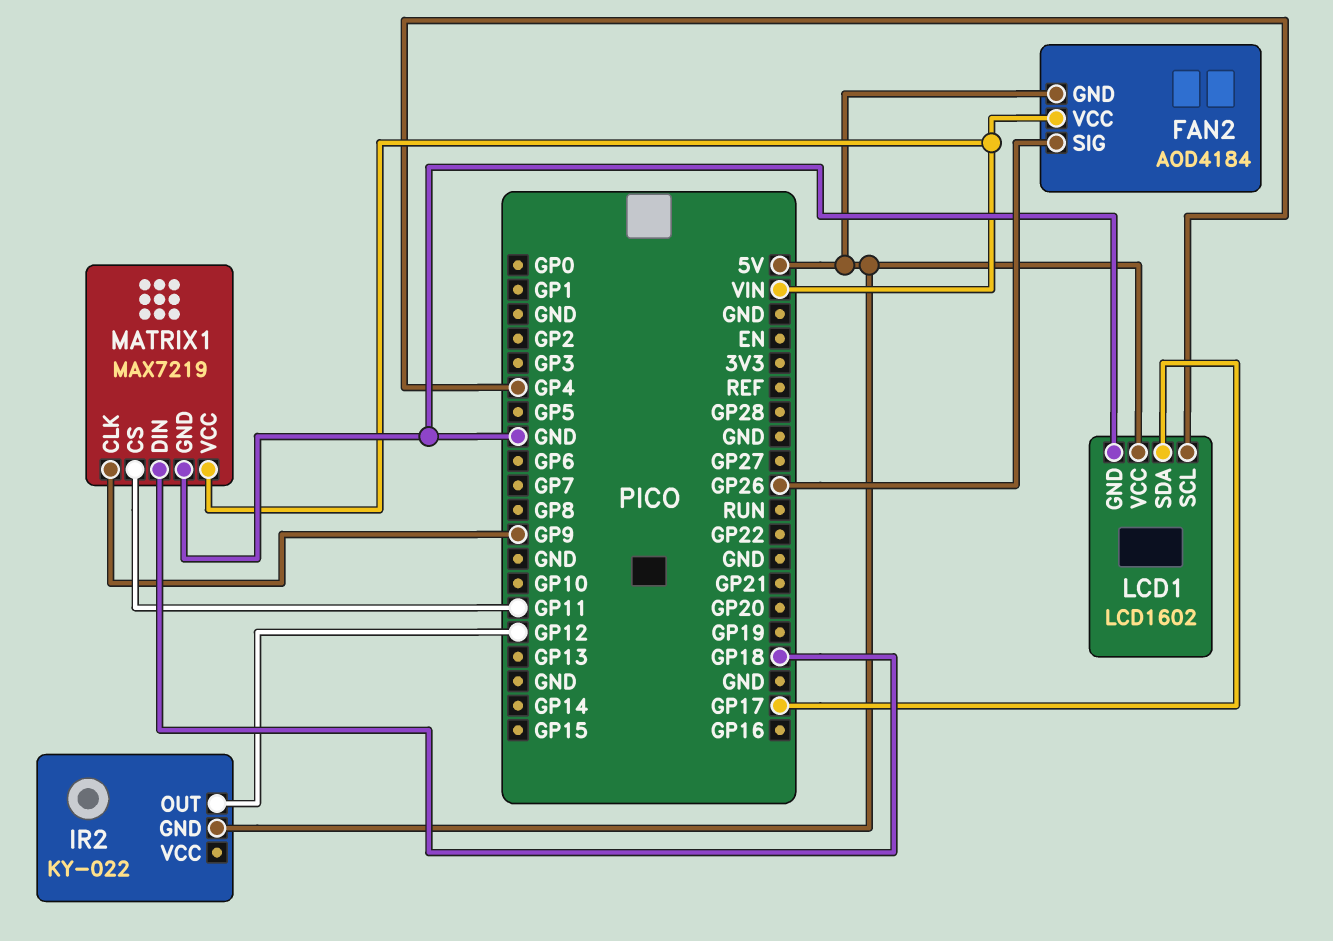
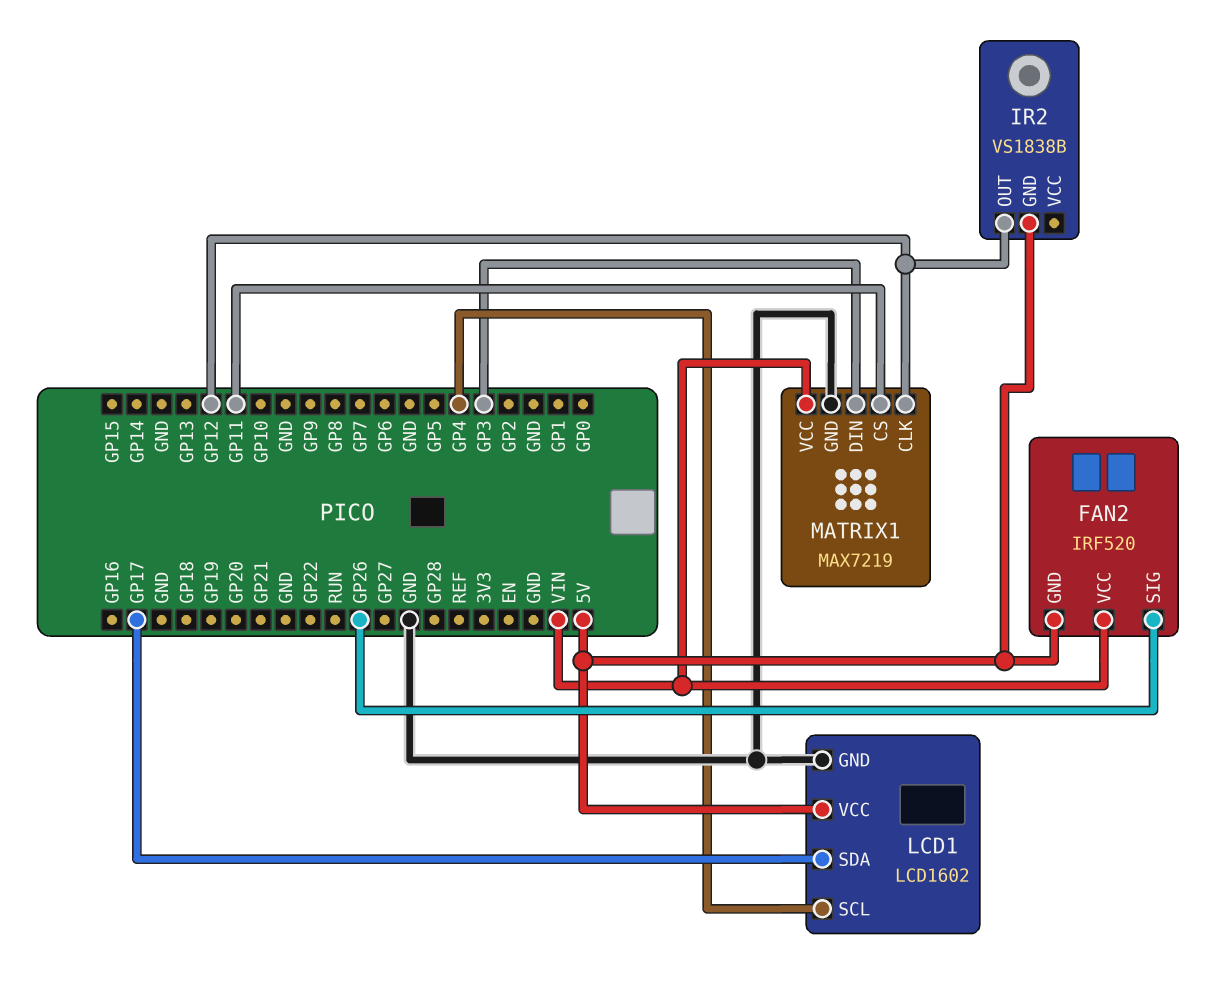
FAN2: AOD4184 -> IRF520
IR2: KY-022 -> VS1838B
MATRIX1 pin CLK: GP9 -> GP12
MATRIX1 pin DIN: GP18 -> GP3

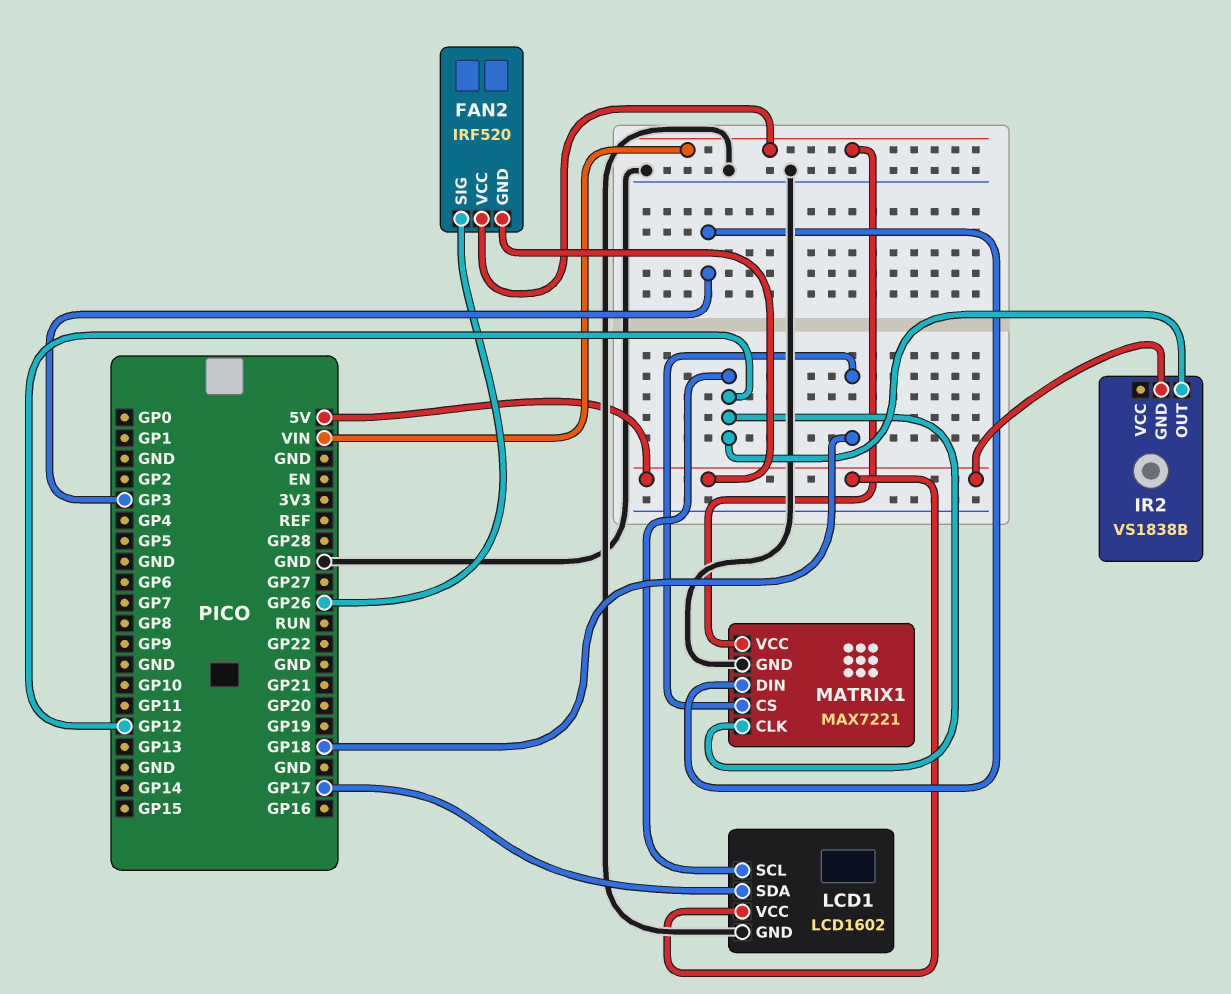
LCD1 pin SCL: GP4 -> GP12
MATRIX1: MAX7219 -> MAX7221
MATRIX1 pin CS: GP11 -> GP18

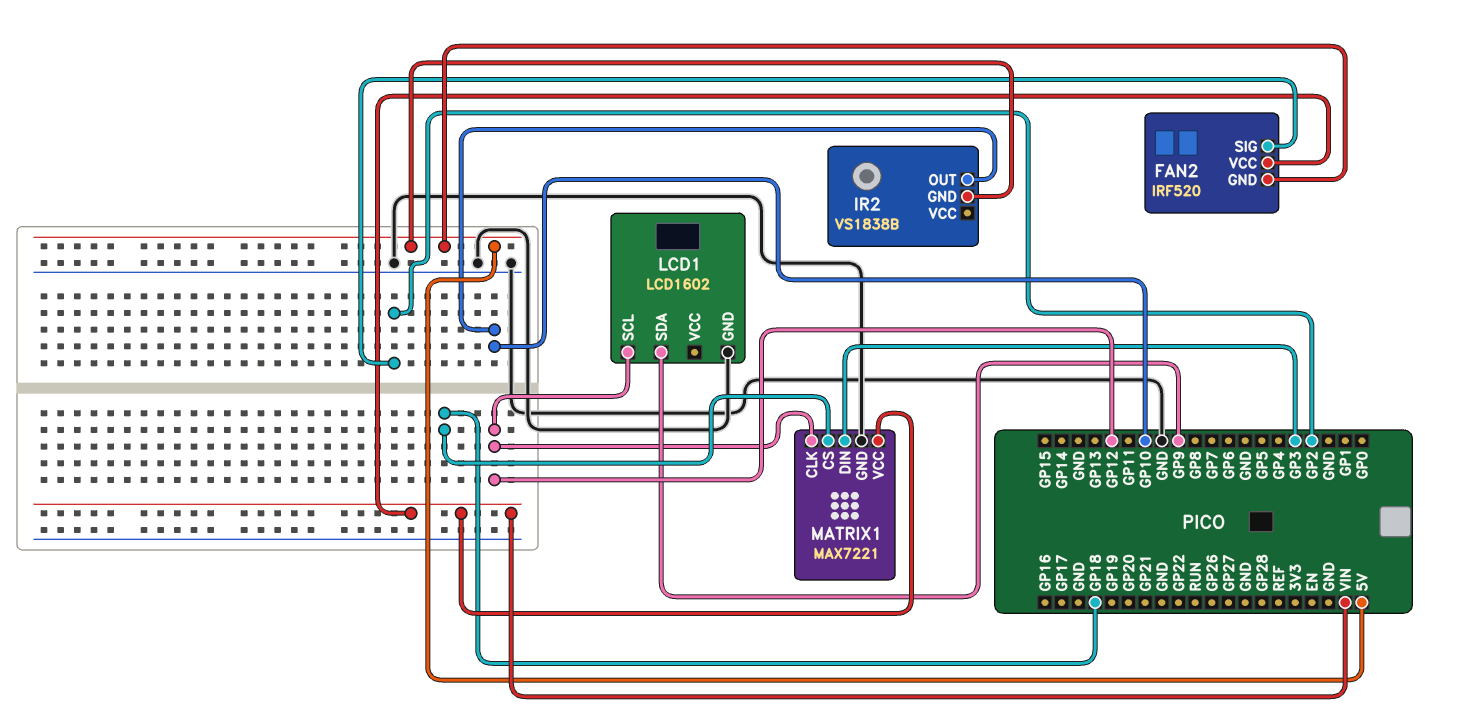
FAN2 pin SIG: GP26 -> GP2
IR2 pin OUT: GP12 -> GP10
LCD1 pin SDA: GP17 -> GP9
LCD1 pin VCC: 5V -> none

